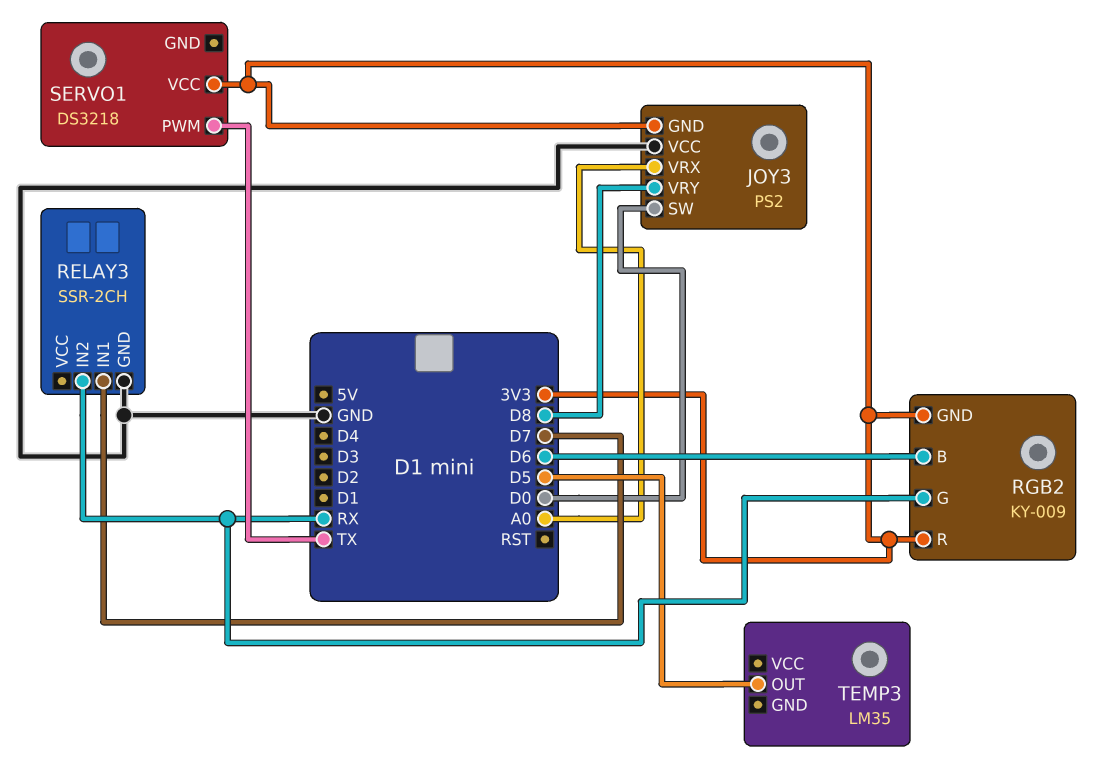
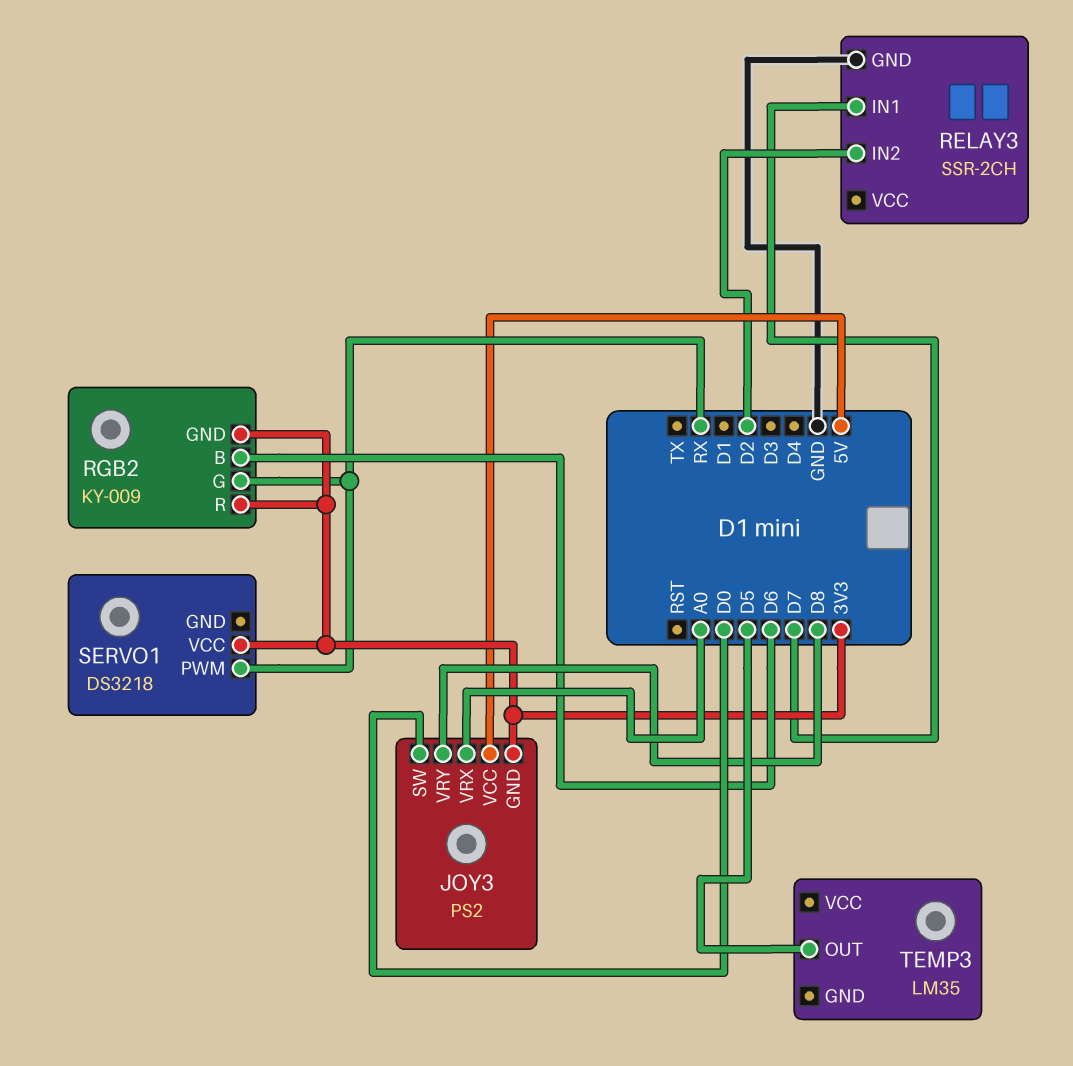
JOY3 pin VCC: GND -> 5V
RELAY3 pin IN2: RX -> D2
SERVO1 pin PWM: TX -> RX

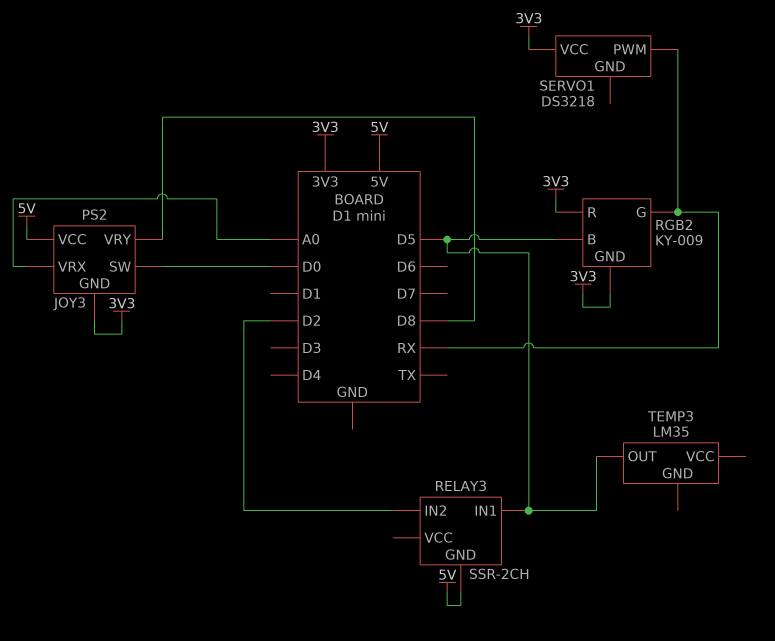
RELAY3 pin GND: GND -> 5V
RELAY3 pin IN1: D7 -> D5
RGB2 pin B: D6 -> D5

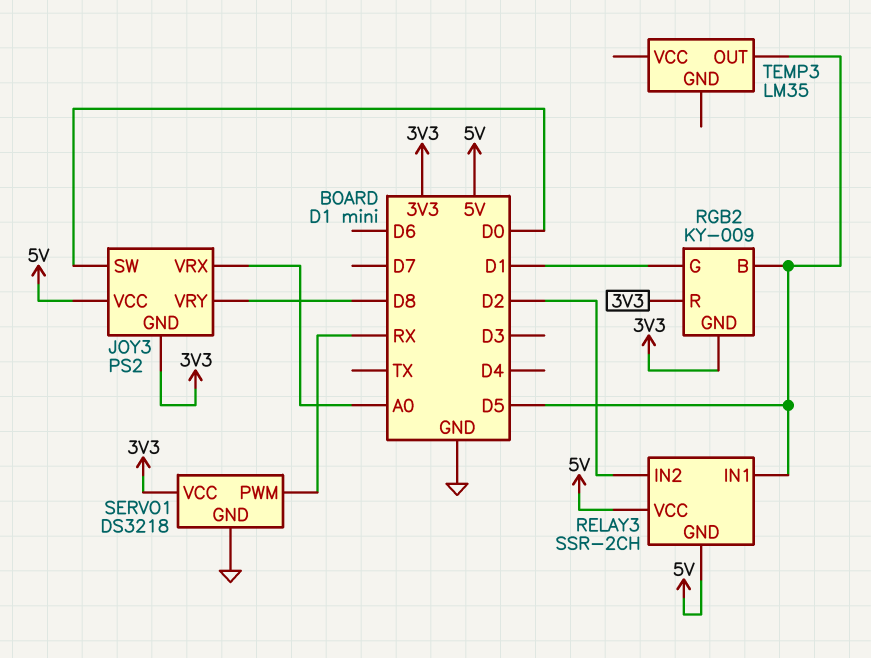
RELAY3 pin VCC: none -> 5V
RGB2 pin G: RX -> D1
SERVO1 pin GND: none -> GND

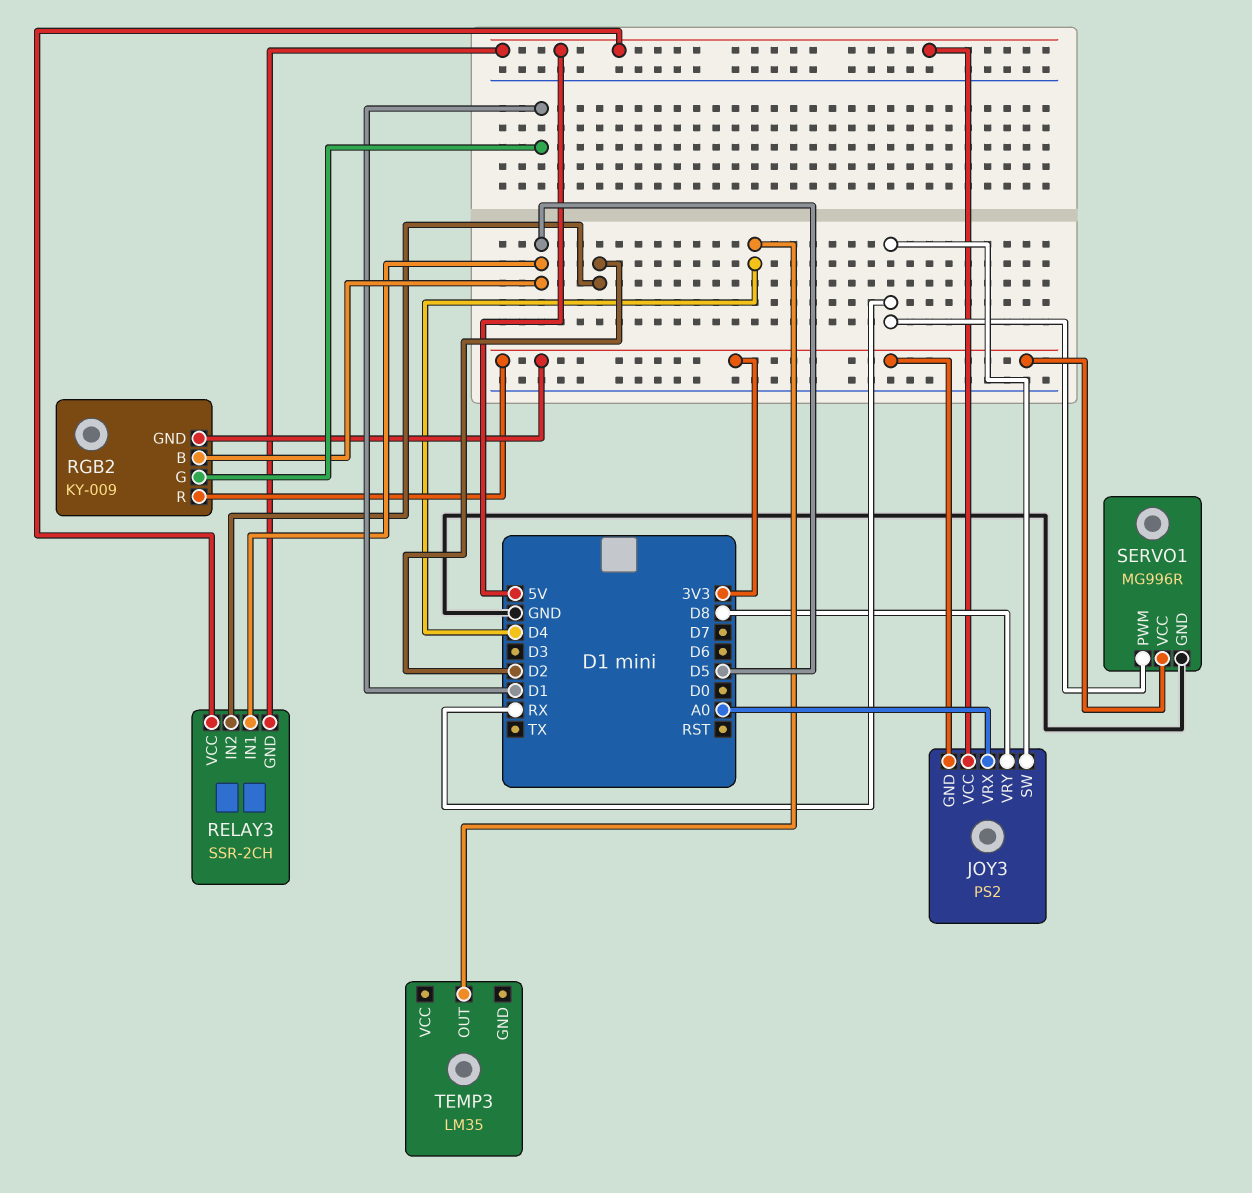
JOY3 pin SW: D0 -> RX
SERVO1: DS3218 -> MG996R
TEMP3 pin OUT: D5 -> D4

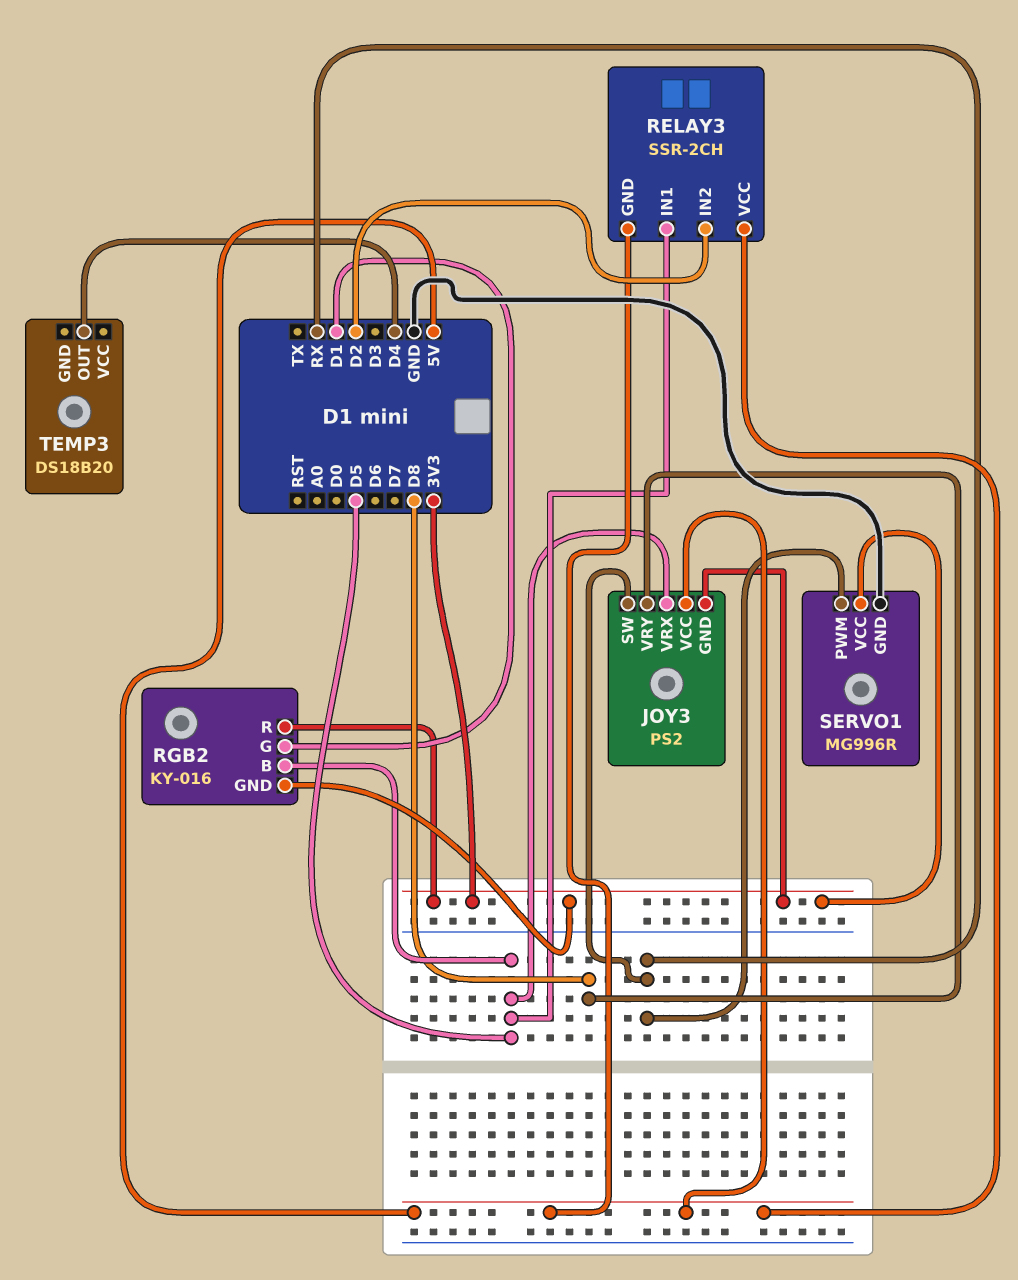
JOY3 pin VRX: A0 -> D5
RGB2: KY-009 -> KY-016
TEMP3: LM35 -> DS18B20

